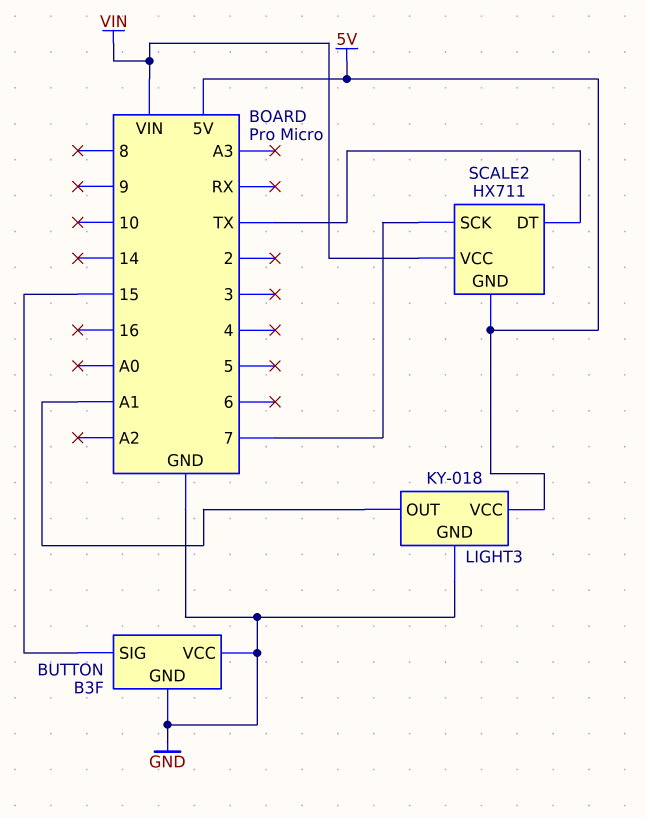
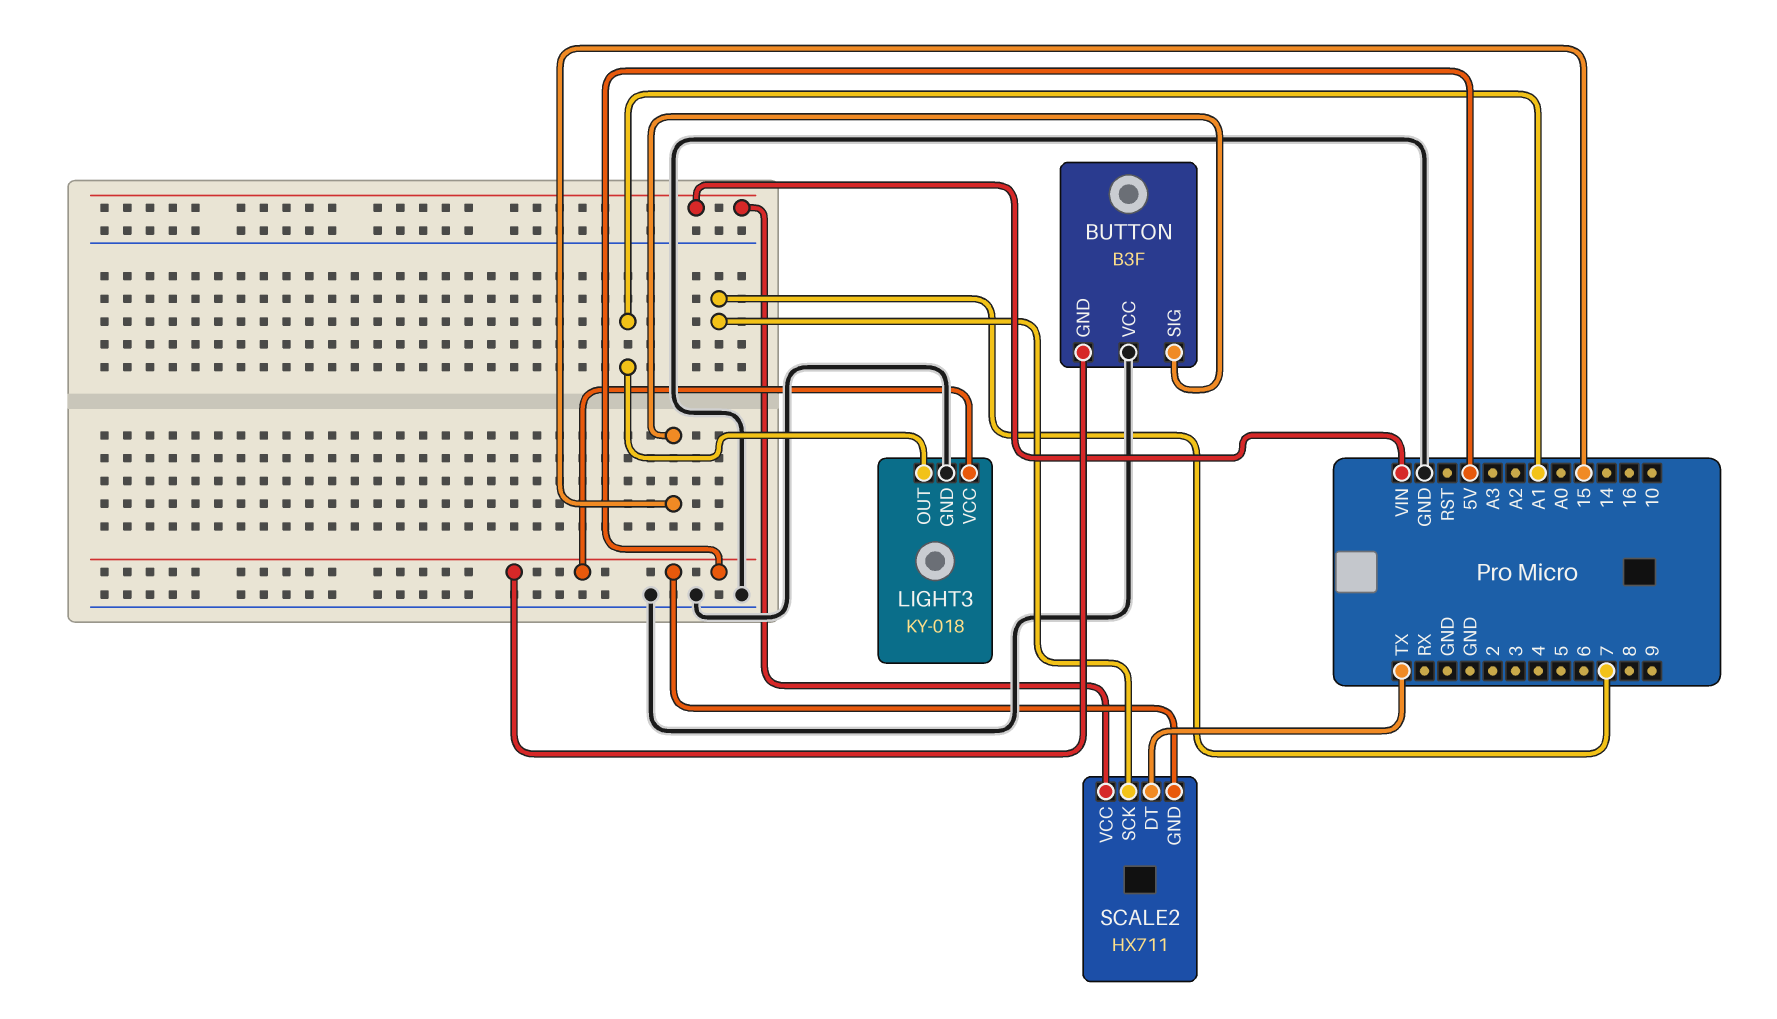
BUTTON pin GND: GND -> 5V

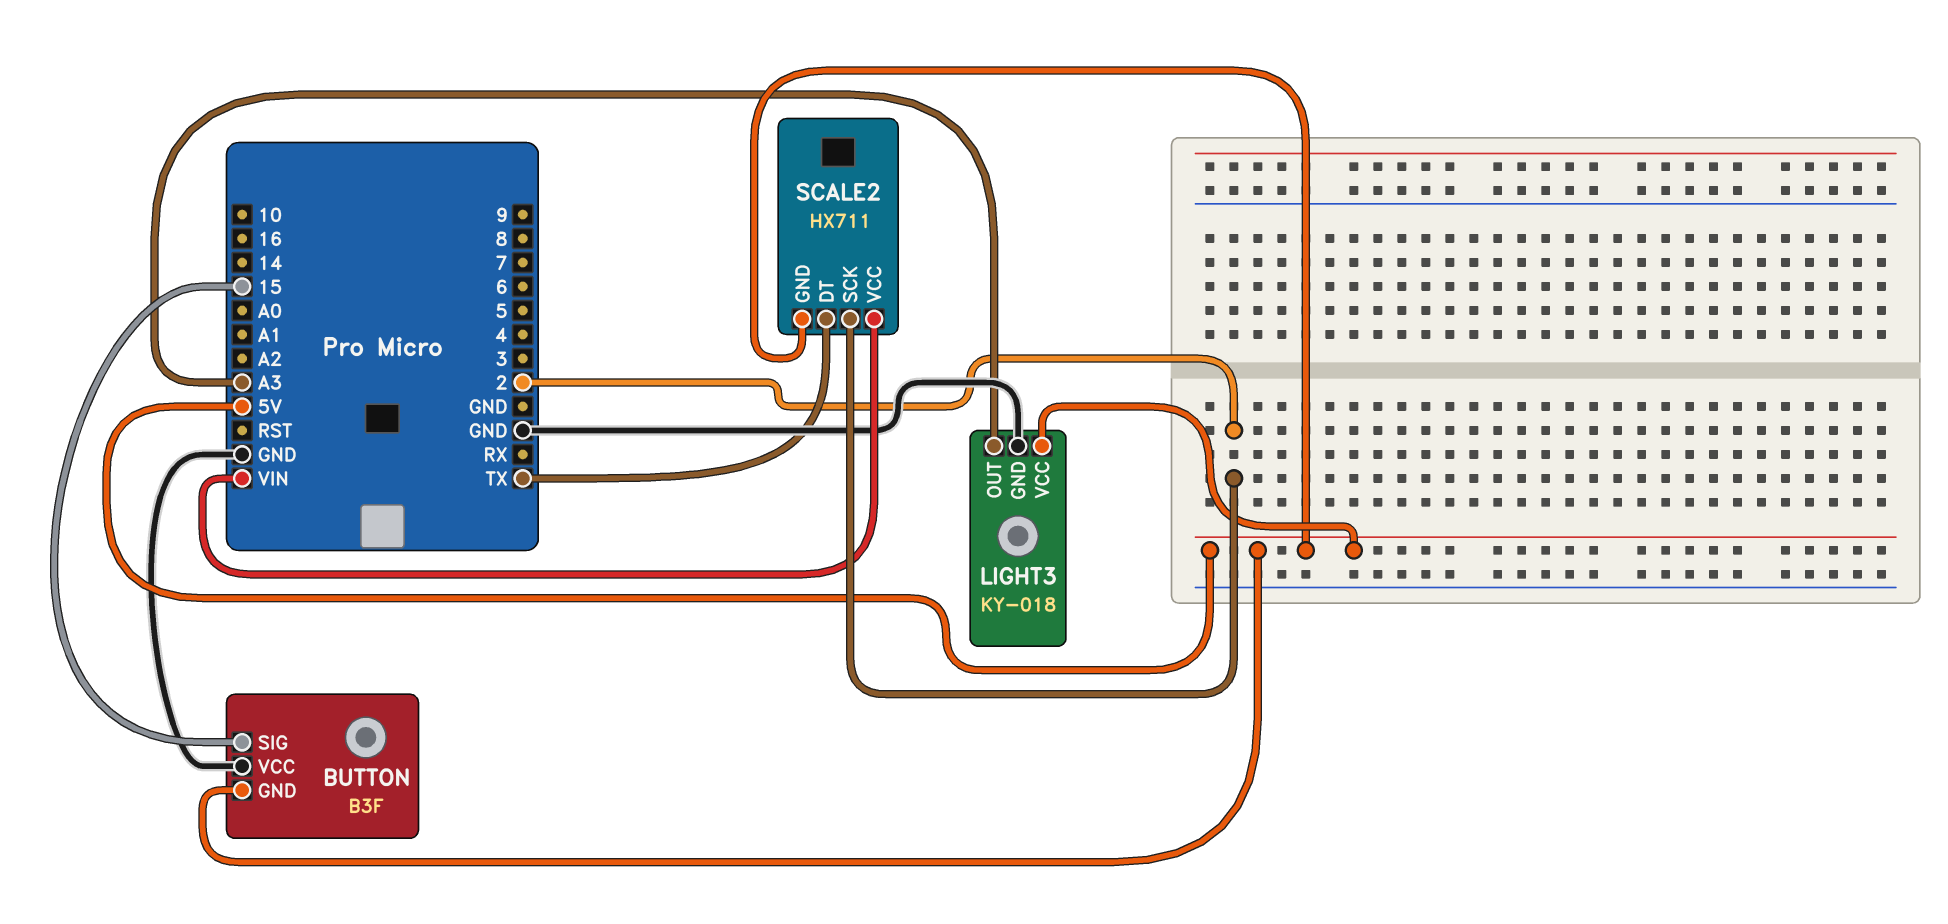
LIGHT3 pin OUT: A1 -> A3
SCALE2 pin SCK: 7 -> 2

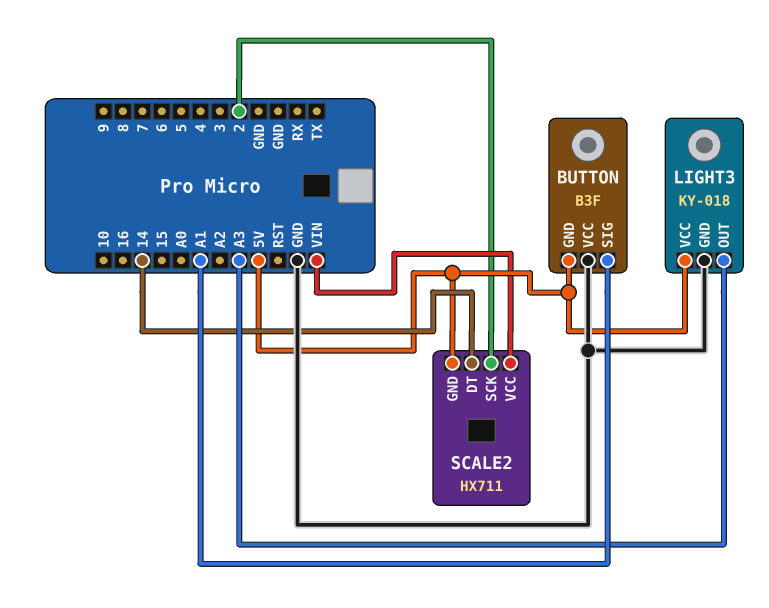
BUTTON pin SIG: 15 -> A1
SCALE2 pin DT: TX -> 14

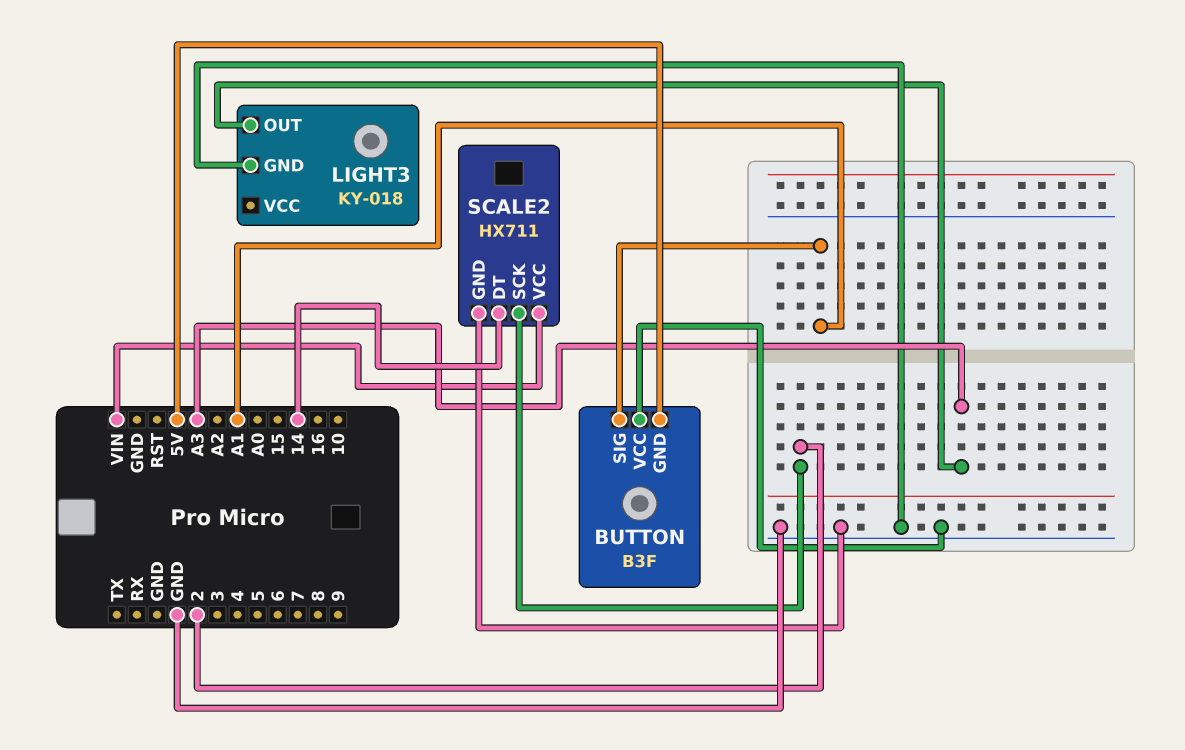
LIGHT3 pin VCC: 5V -> none
SCALE2 pin GND: 5V -> GND

